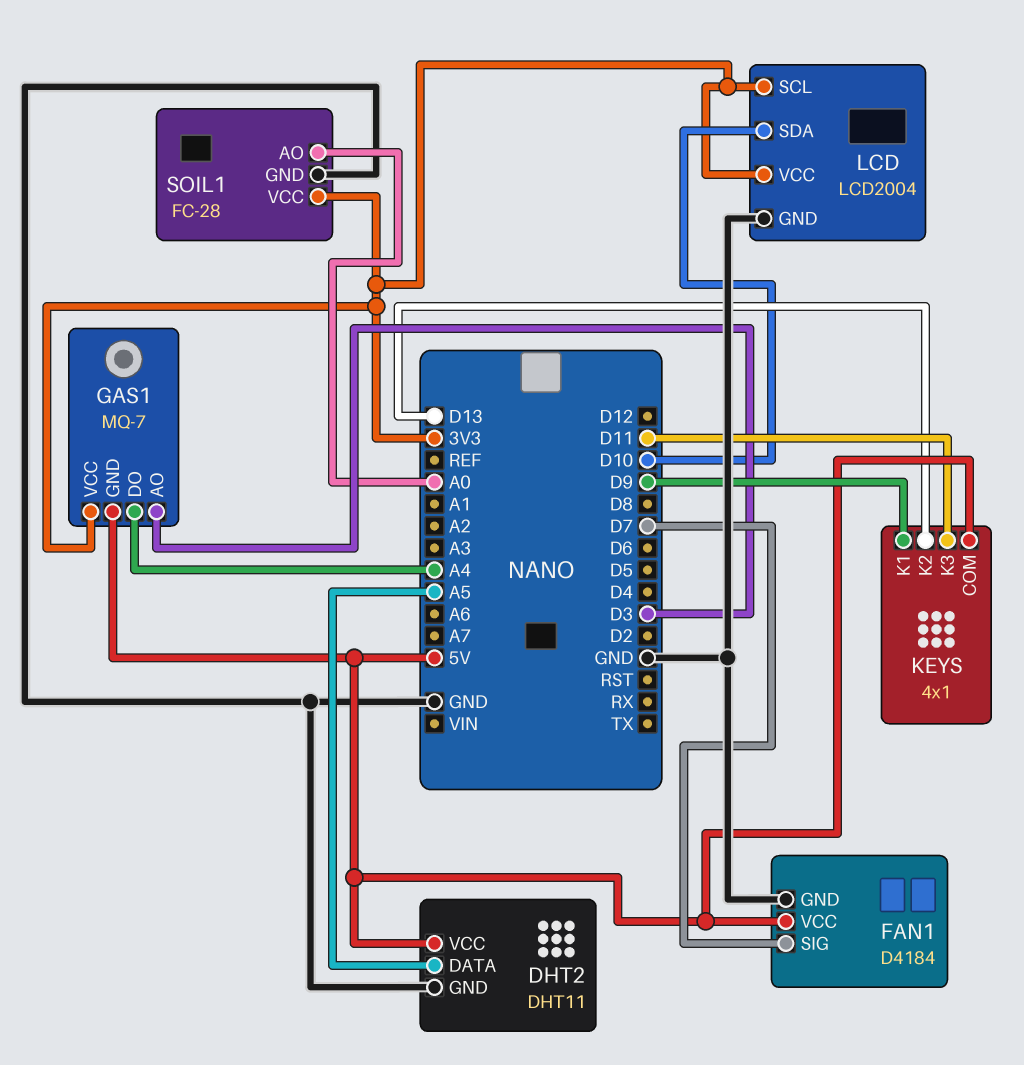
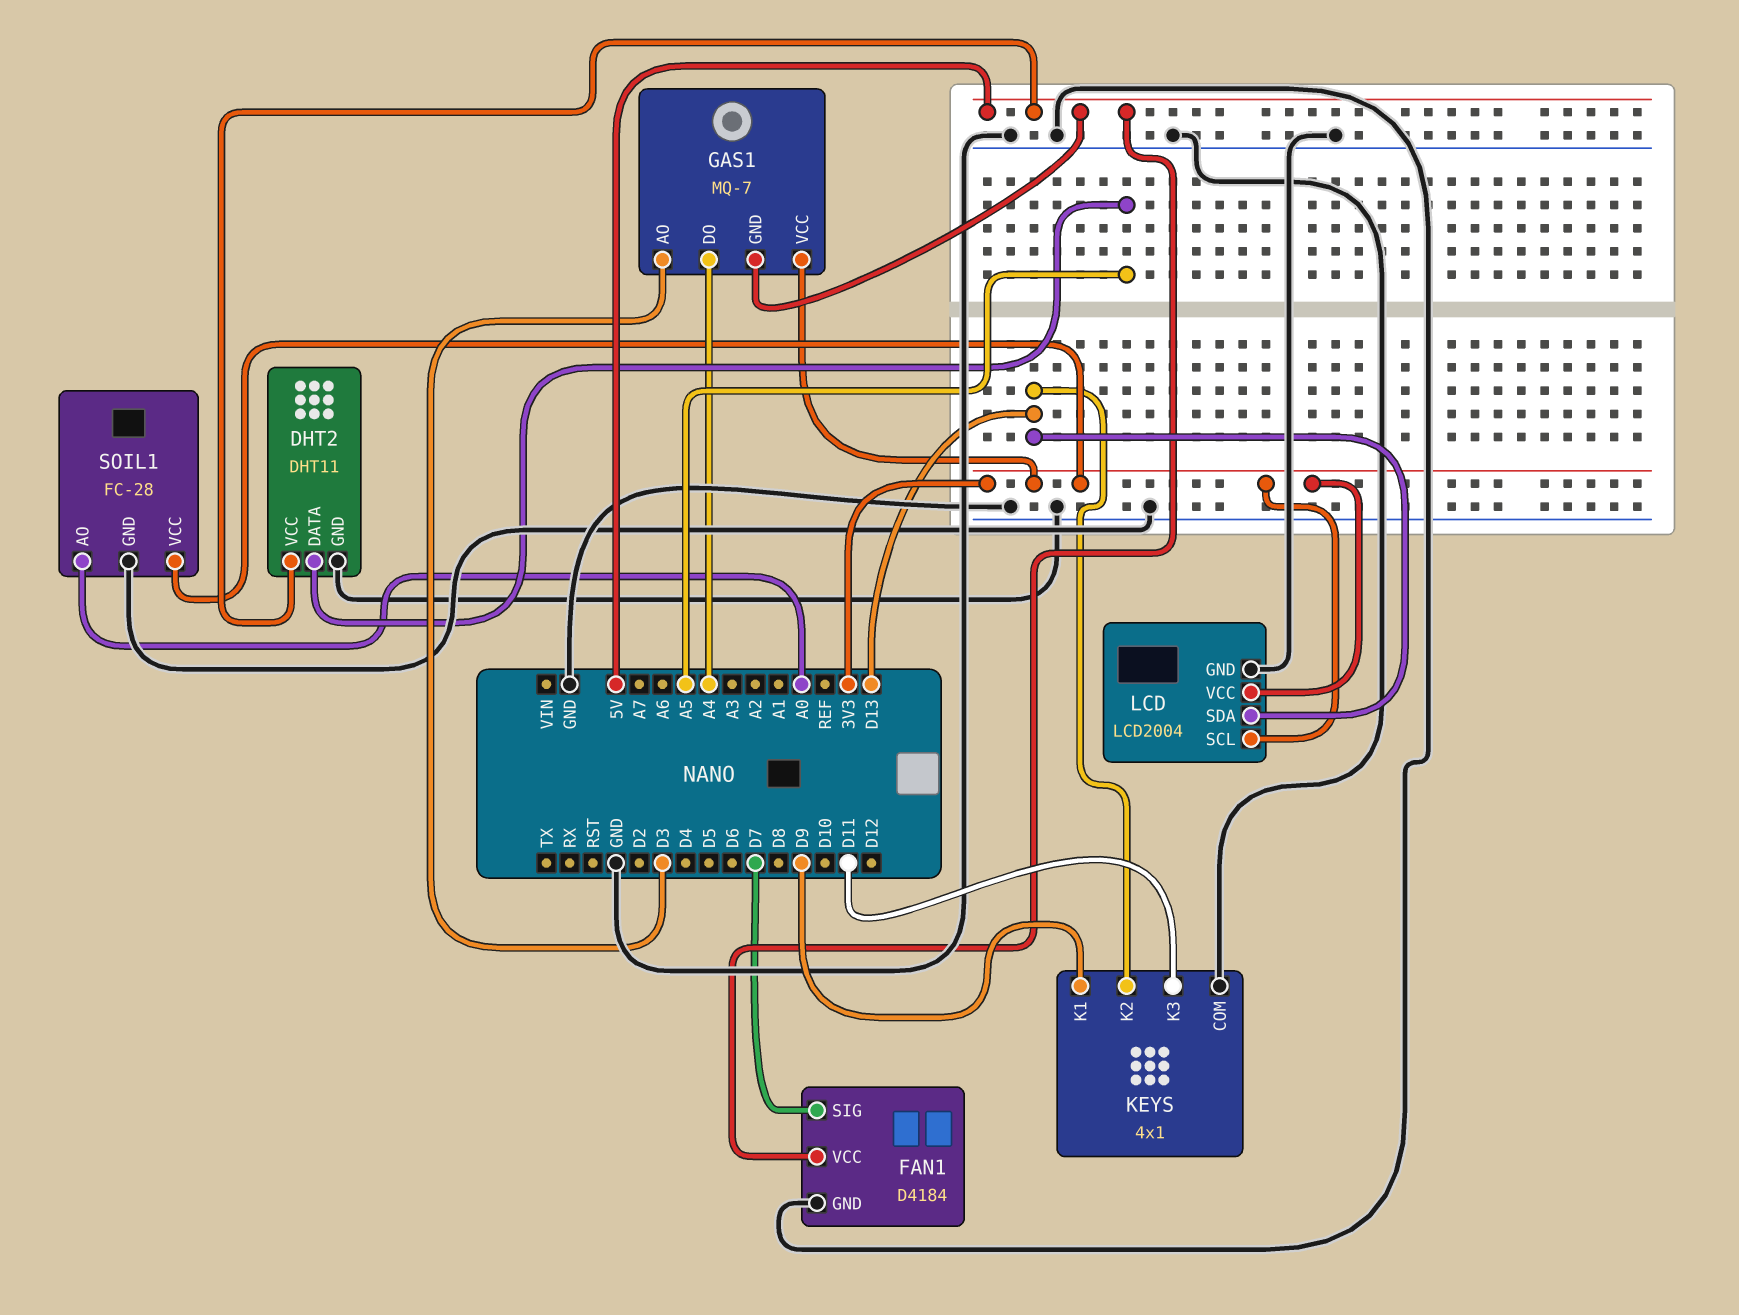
KEYS pin COM: 5V -> GND
LCD pin SDA: D10 -> D13

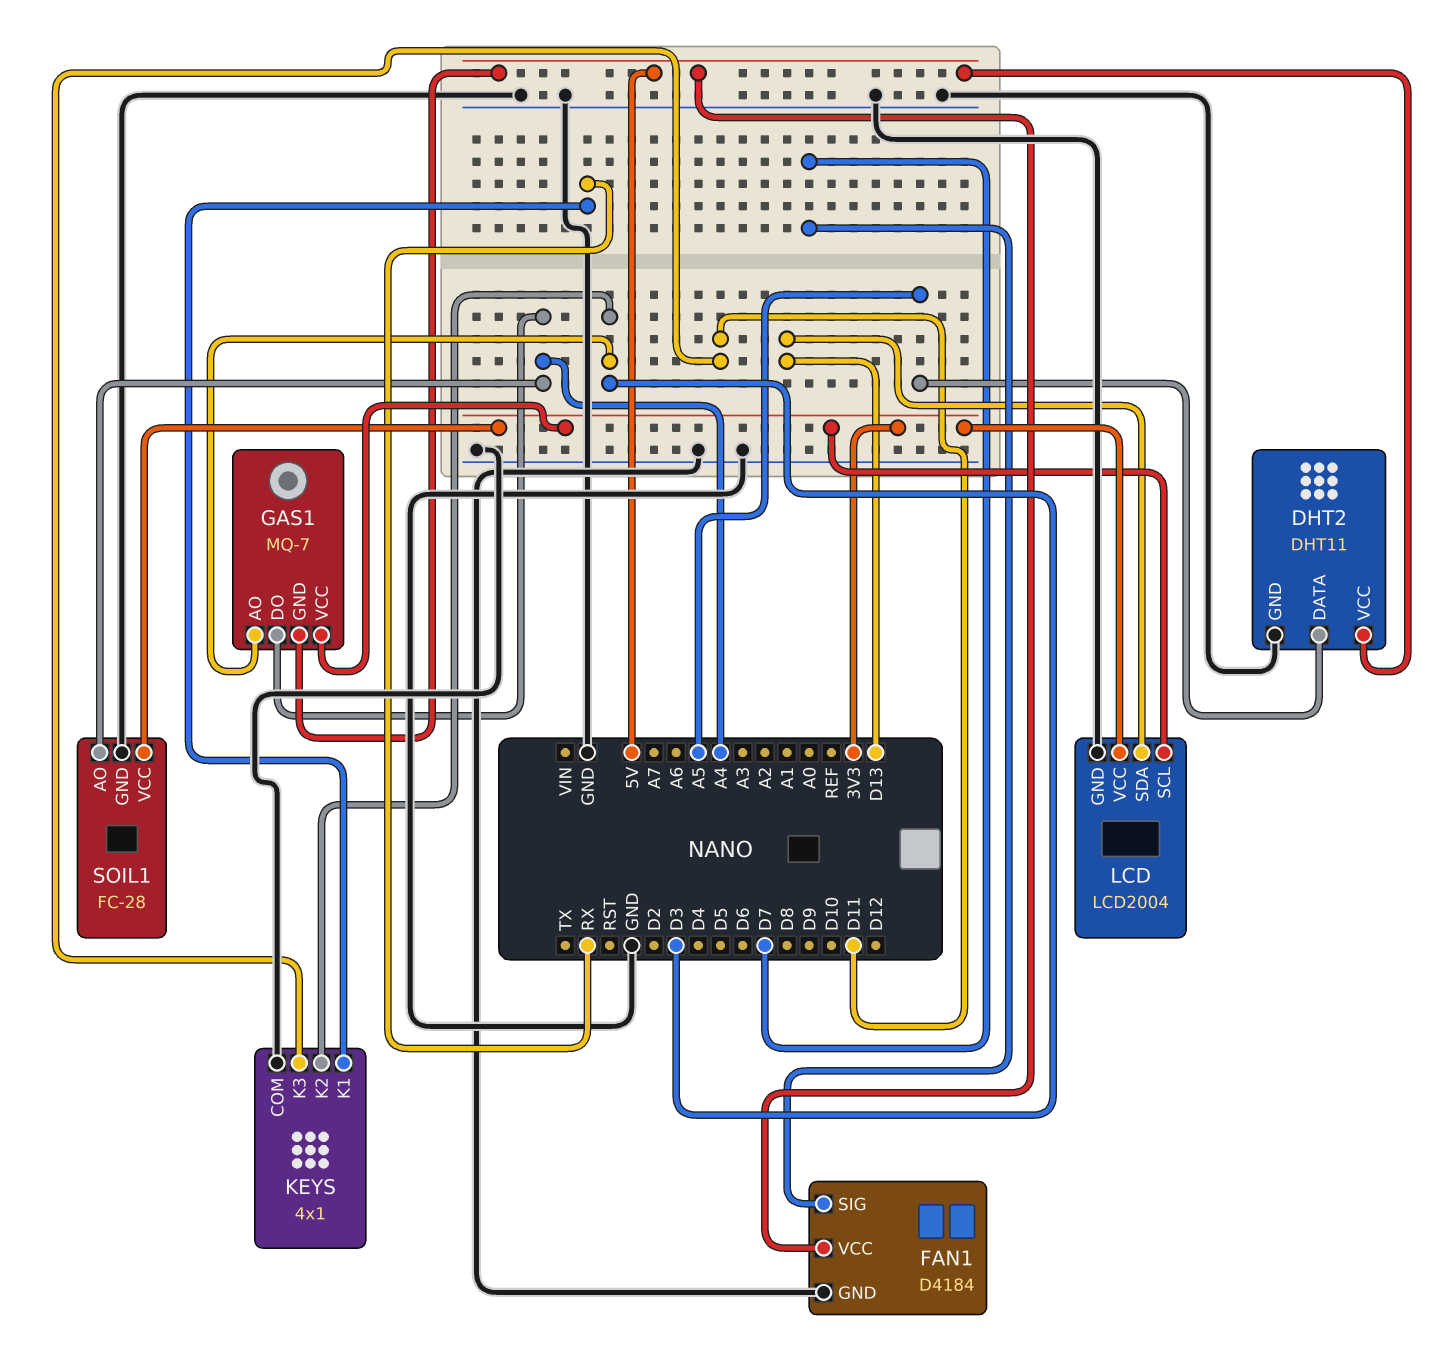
KEYS pin K1: D9 -> RX
KEYS pin K2: D13 -> D3
SOIL1 pin AO: A0 -> A4

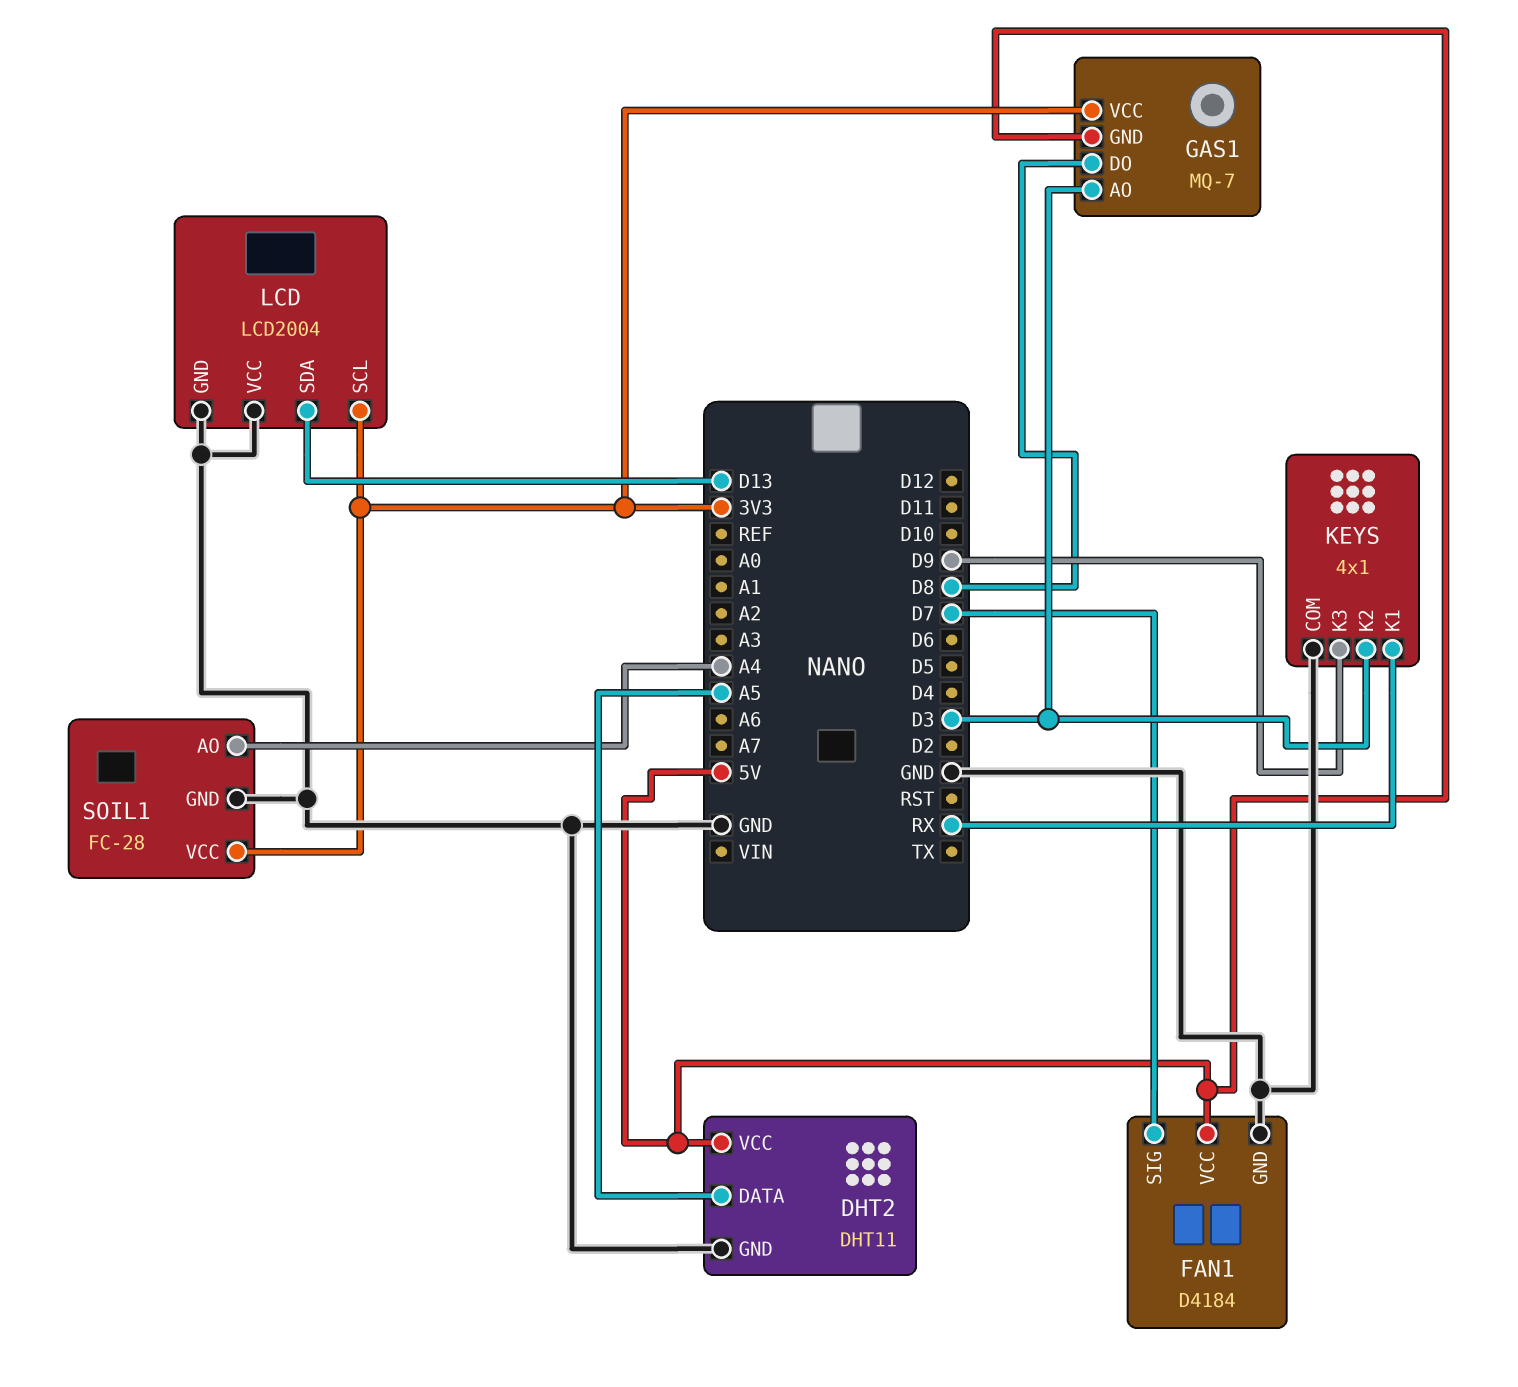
GAS1 pin DO: A4 -> D8
KEYS pin K3: D11 -> D9
LCD pin VCC: 3V3 -> GND

